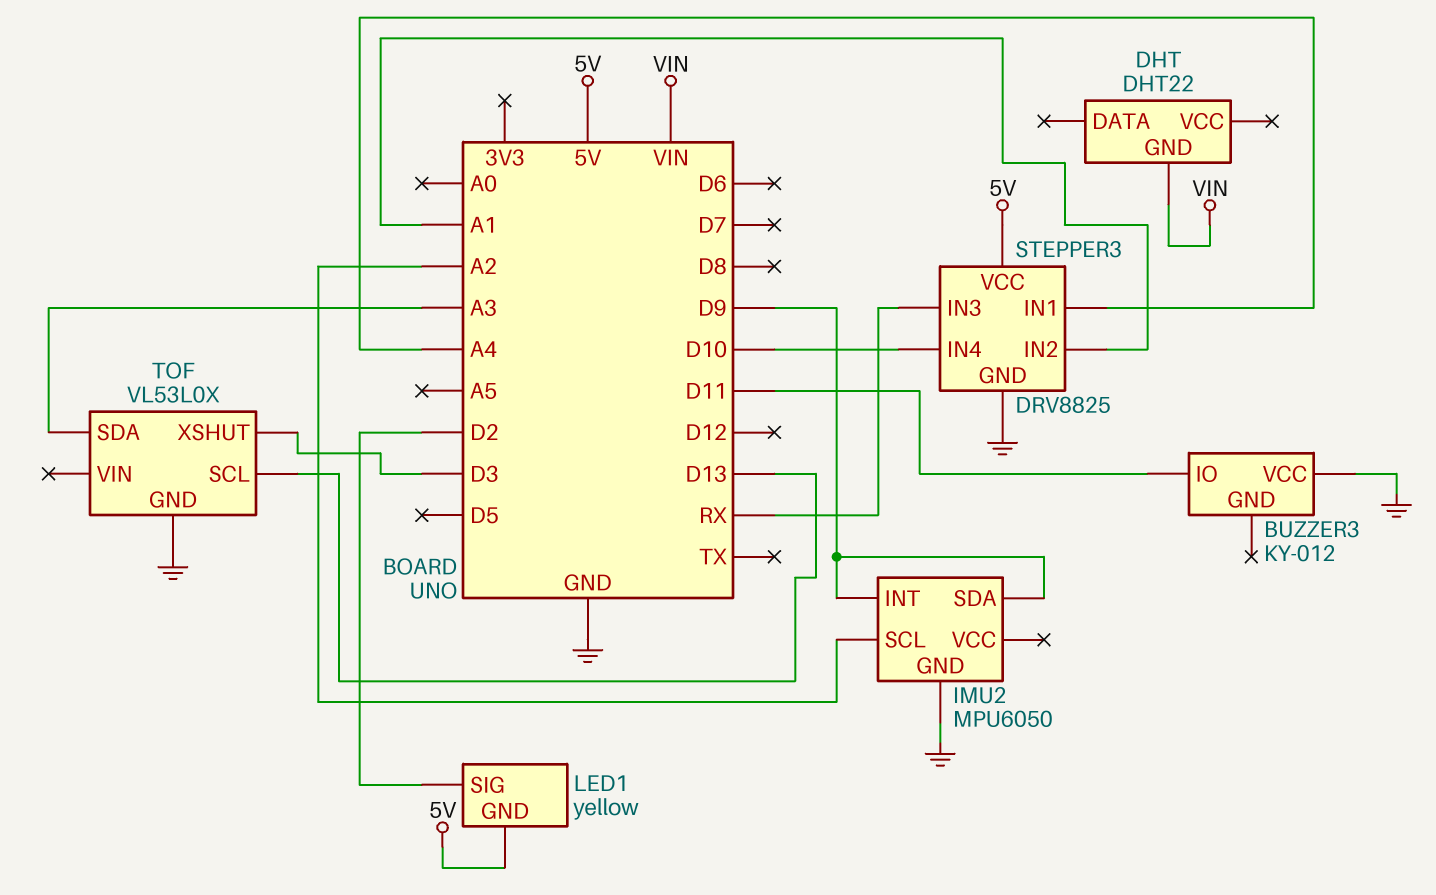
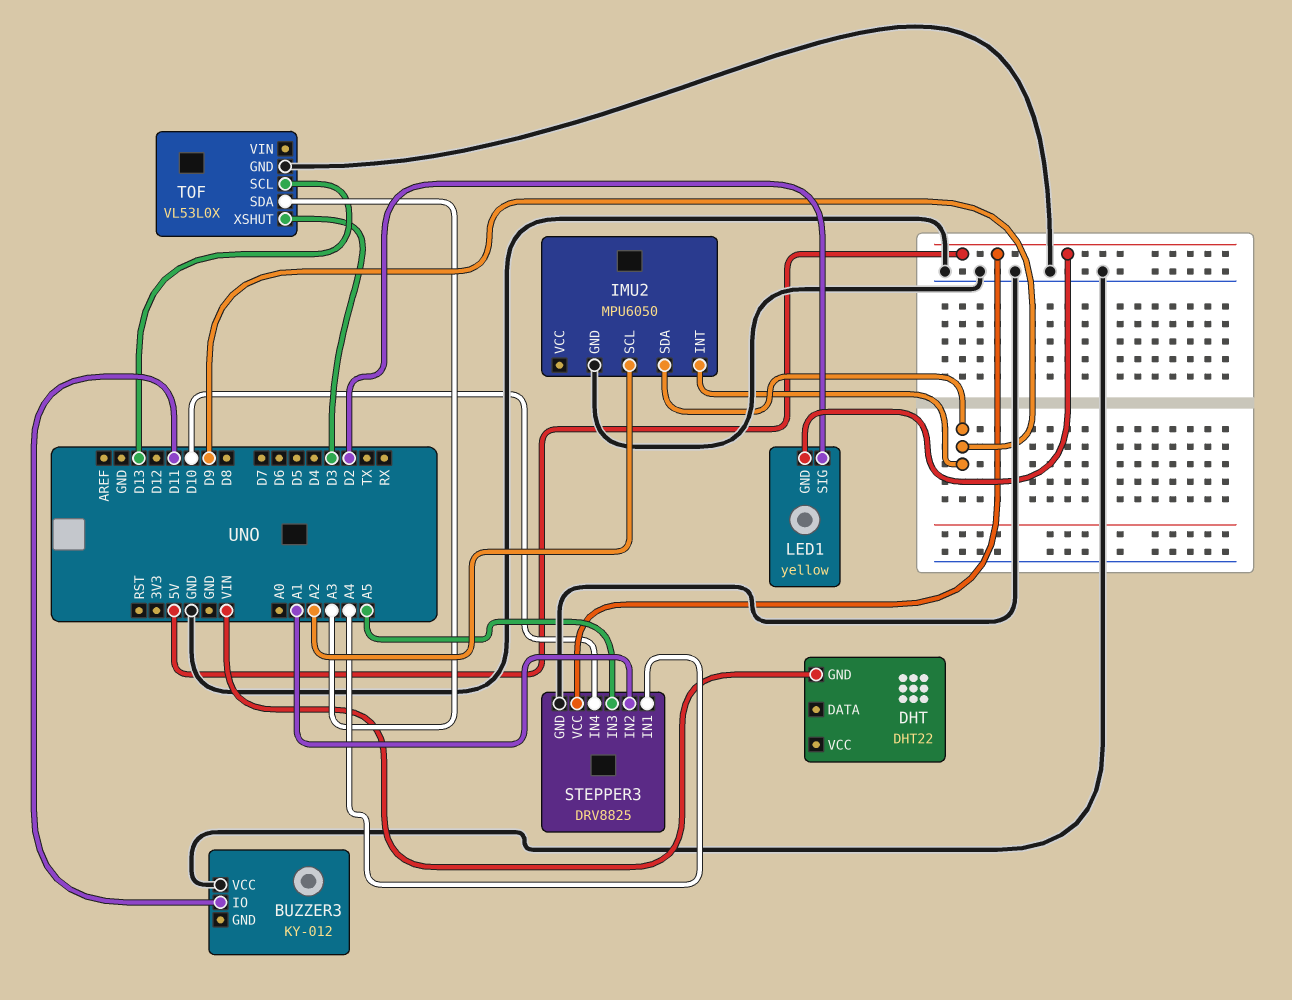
STEPPER3 pin IN3: RX -> A5

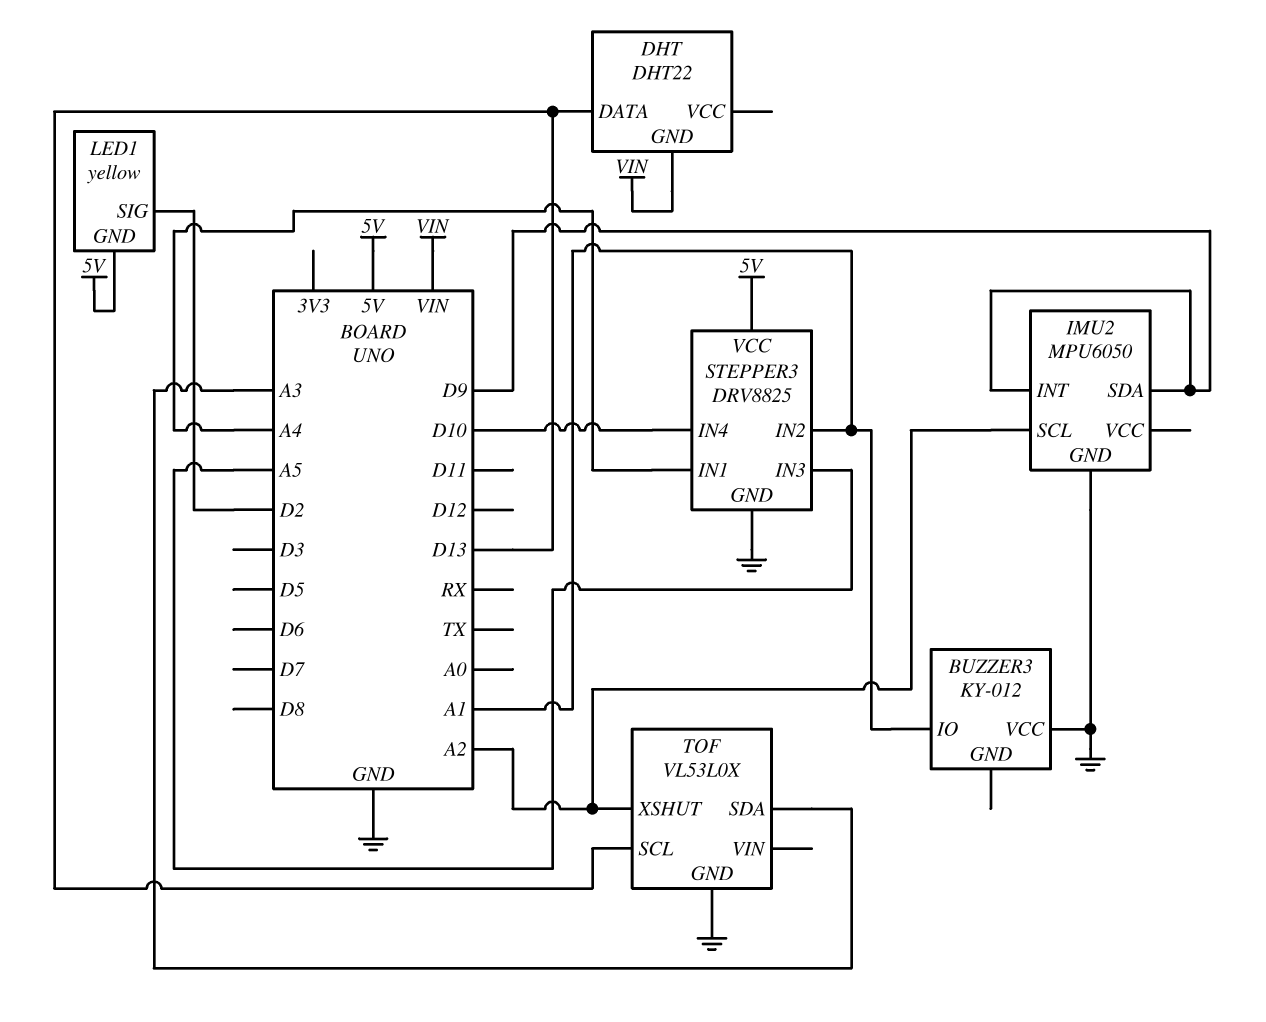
BUZZER3 pin IO: D11 -> A1
DHT pin DATA: none -> D13
TOF pin XSHUT: D3 -> A2

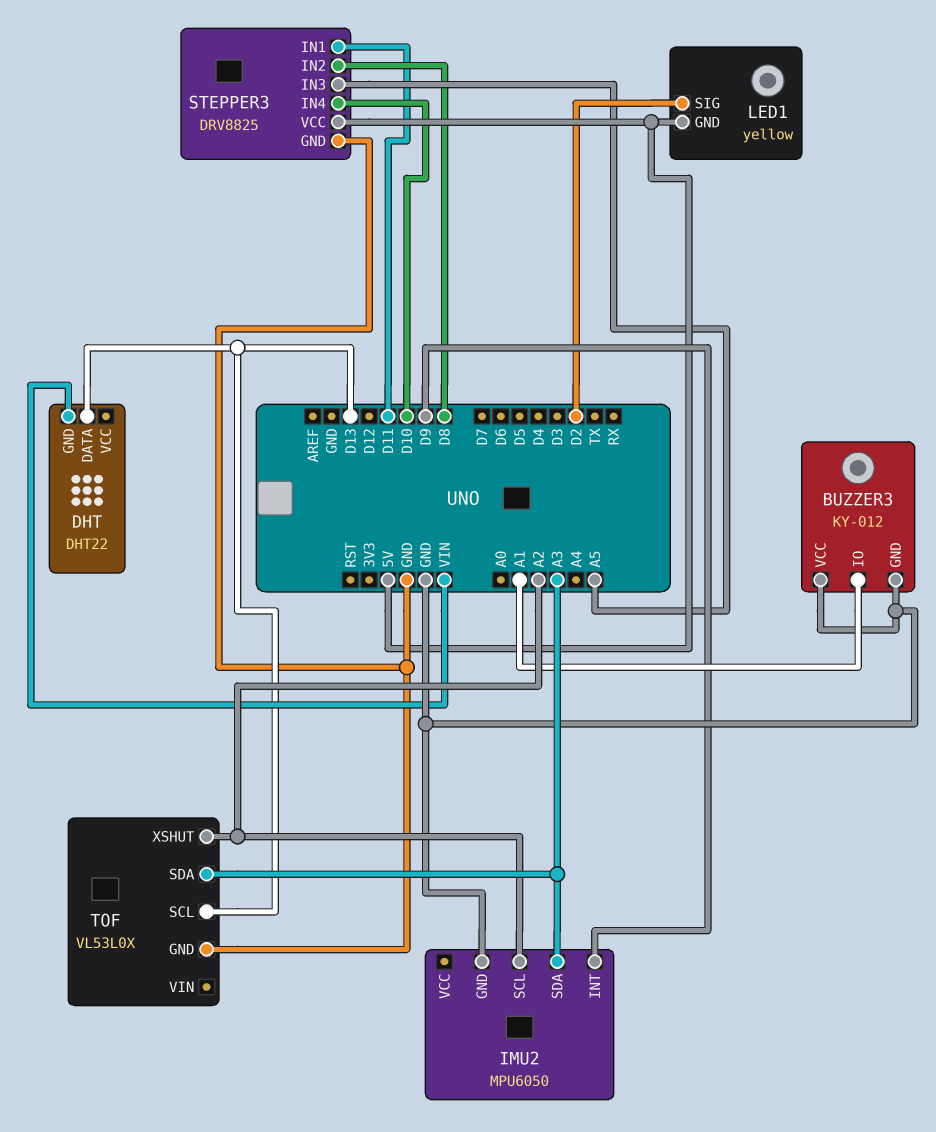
BUZZER3 pin GND: none -> GND
IMU2 pin SDA: D9 -> A3
STEPPER3 pin IN1: A4 -> D11
STEPPER3 pin IN2: A1 -> D8

